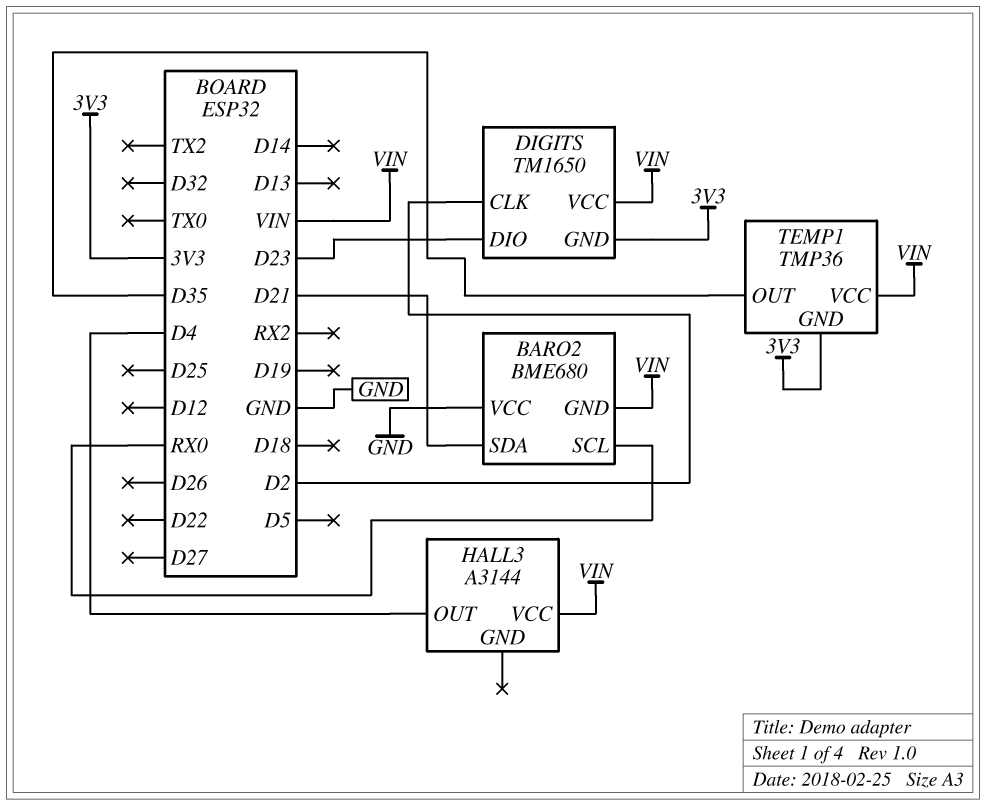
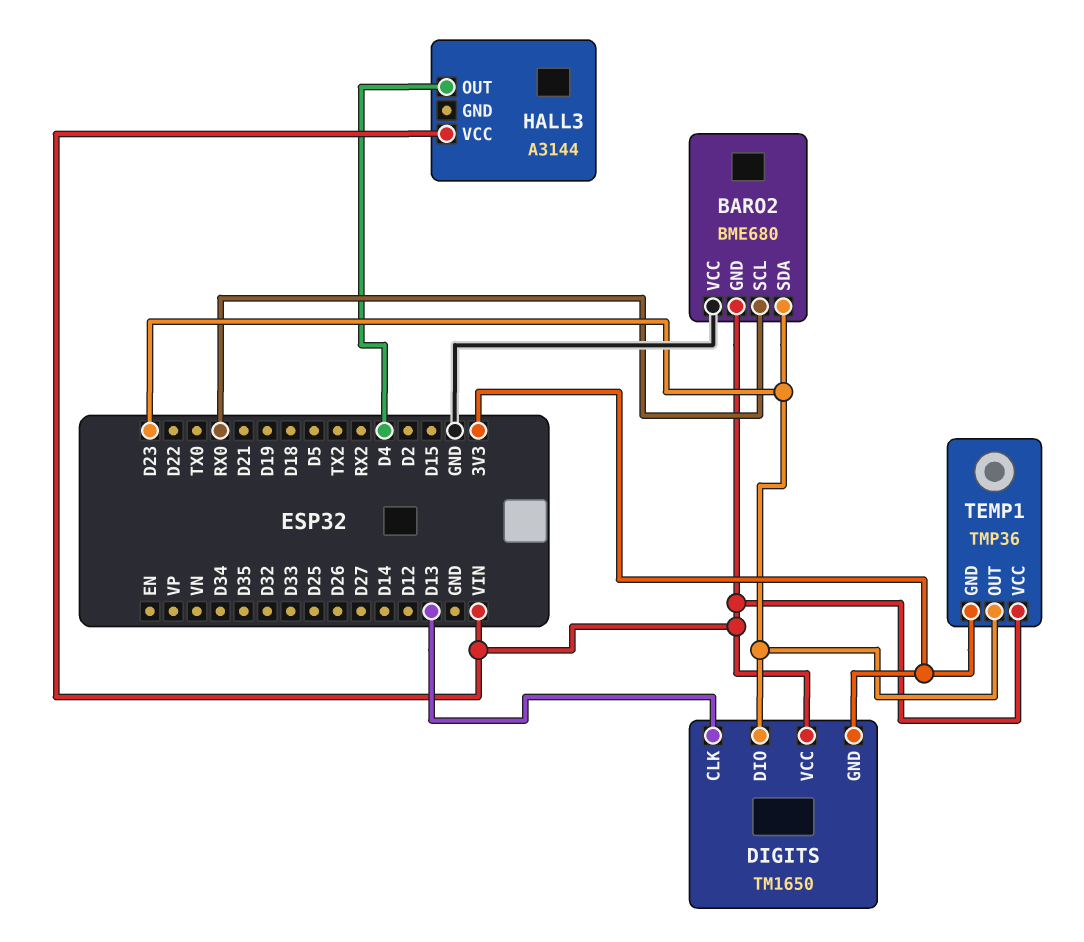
BARO2 pin SDA: D21 -> D23
DIGITS pin CLK: D2 -> D13
TEMP1 pin OUT: D35 -> D23

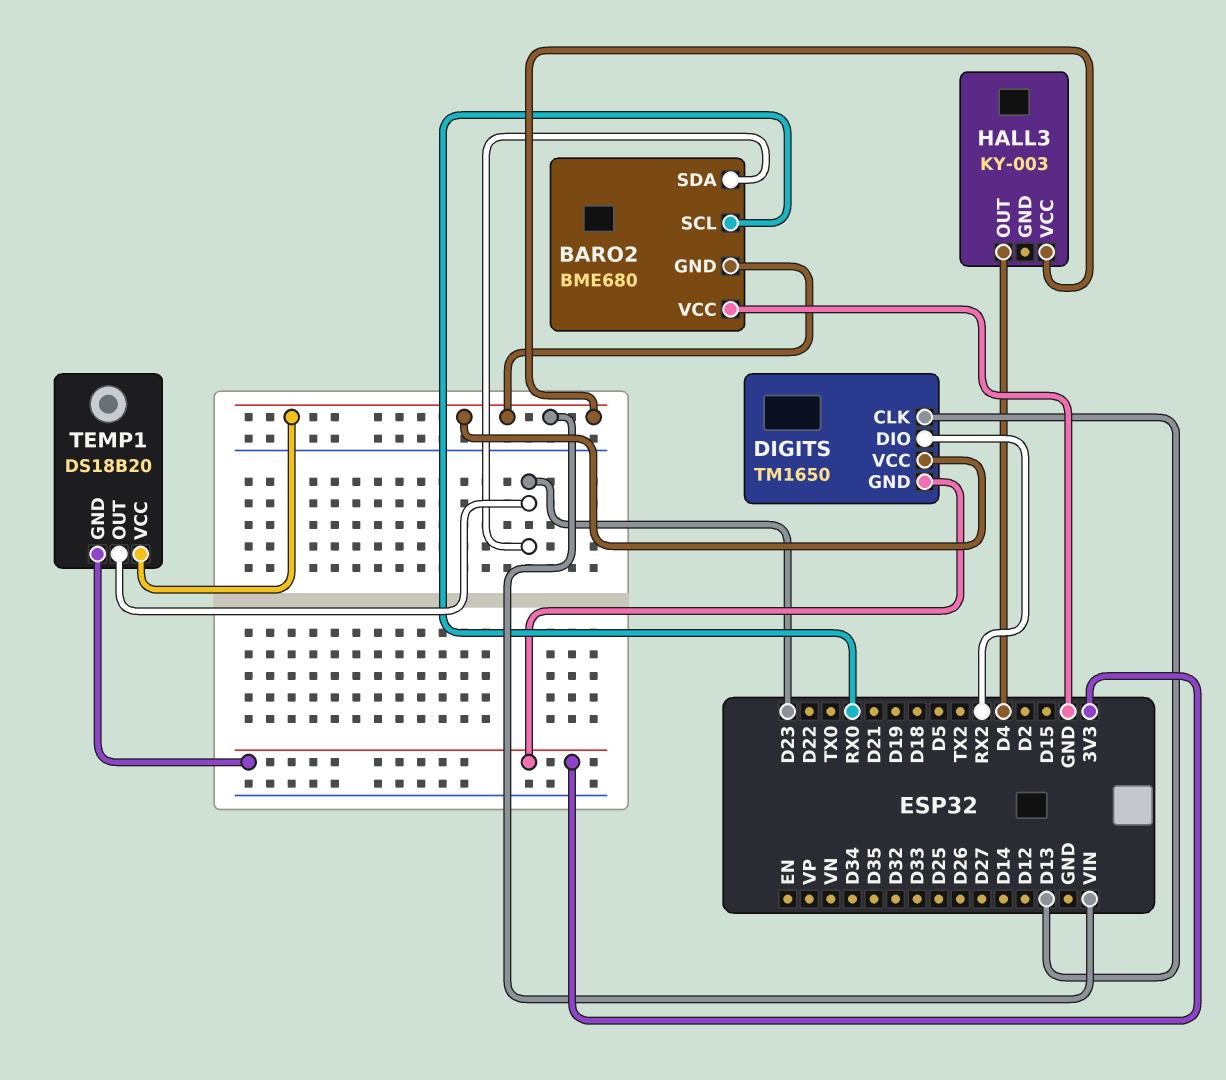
DIGITS pin DIO: D23 -> RX2
HALL3: A3144 -> KY-003
TEMP1: TMP36 -> DS18B20

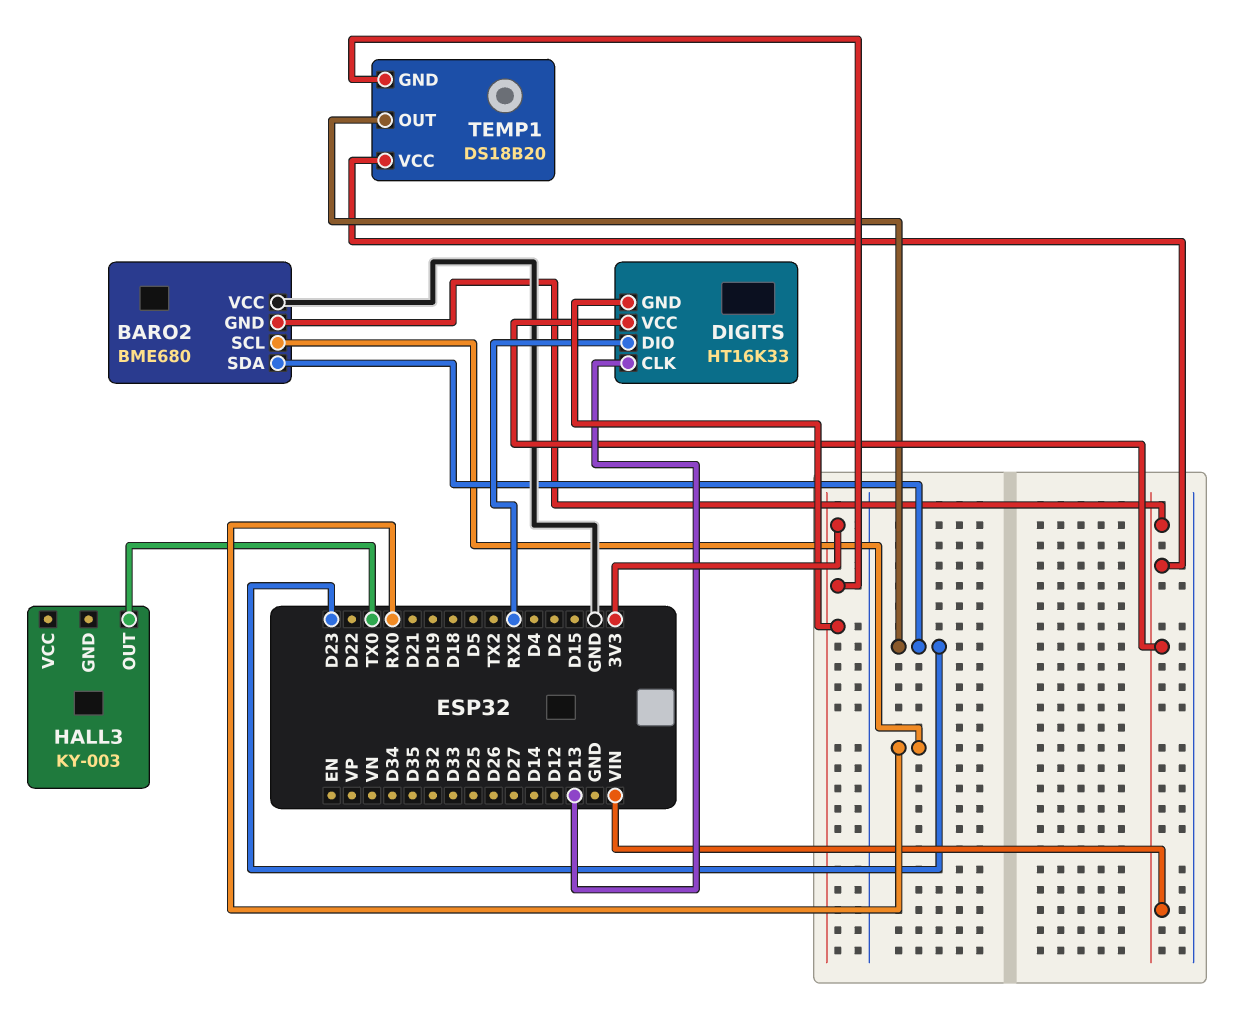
DIGITS: TM1650 -> HT16K33
HALL3 pin OUT: D4 -> TX0
HALL3 pin VCC: VIN -> none

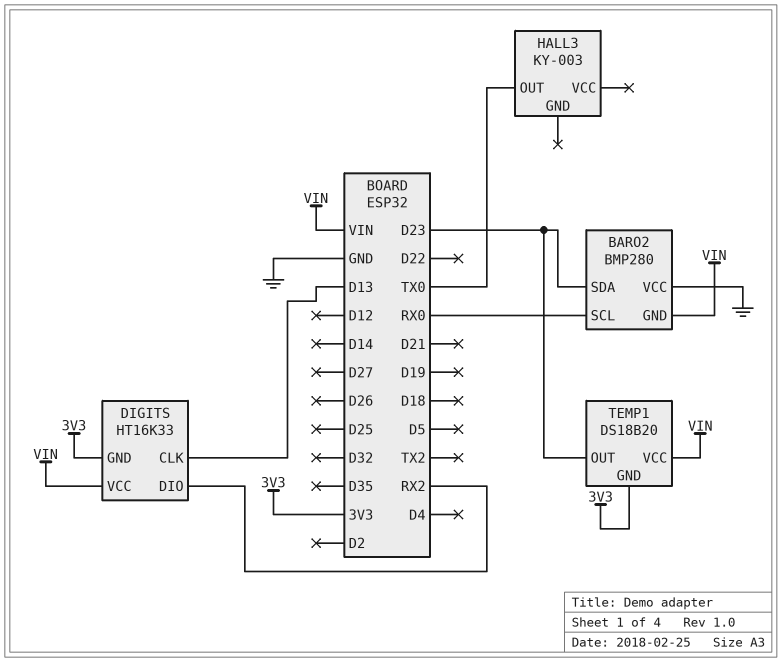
BARO2: BME680 -> BMP280

